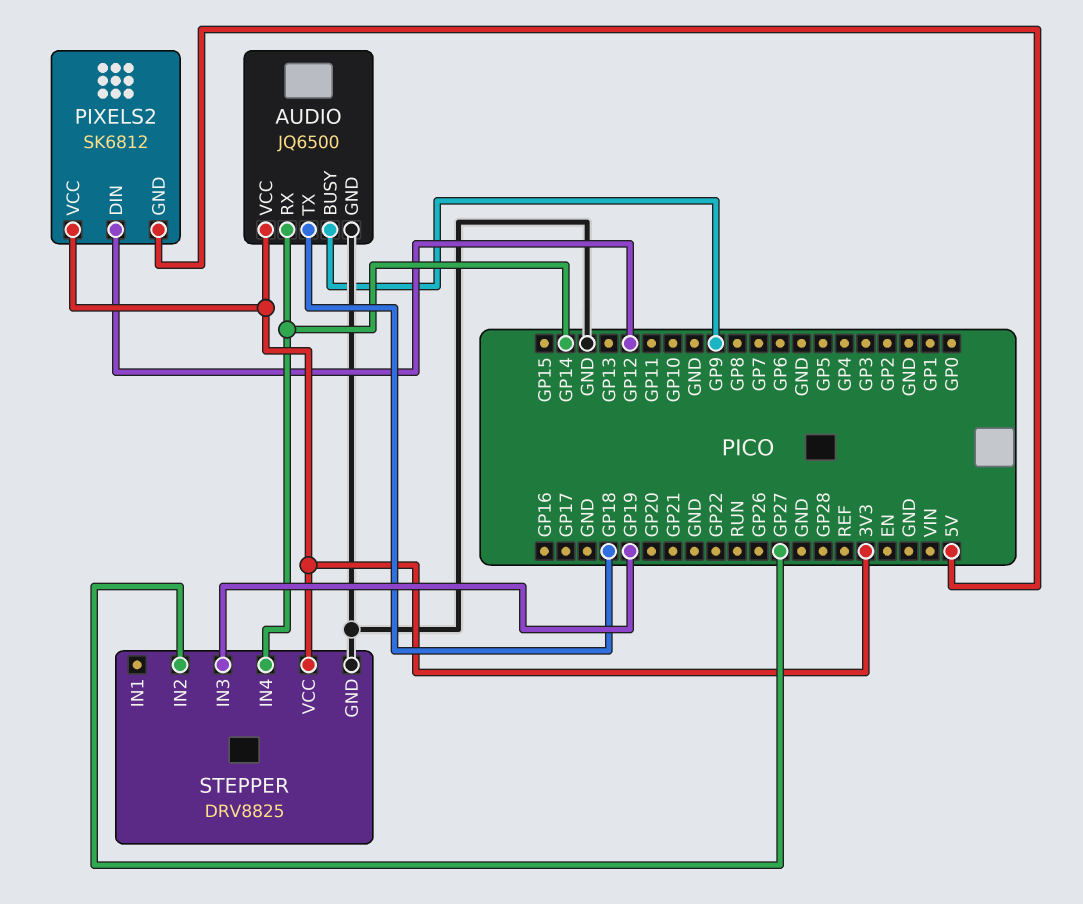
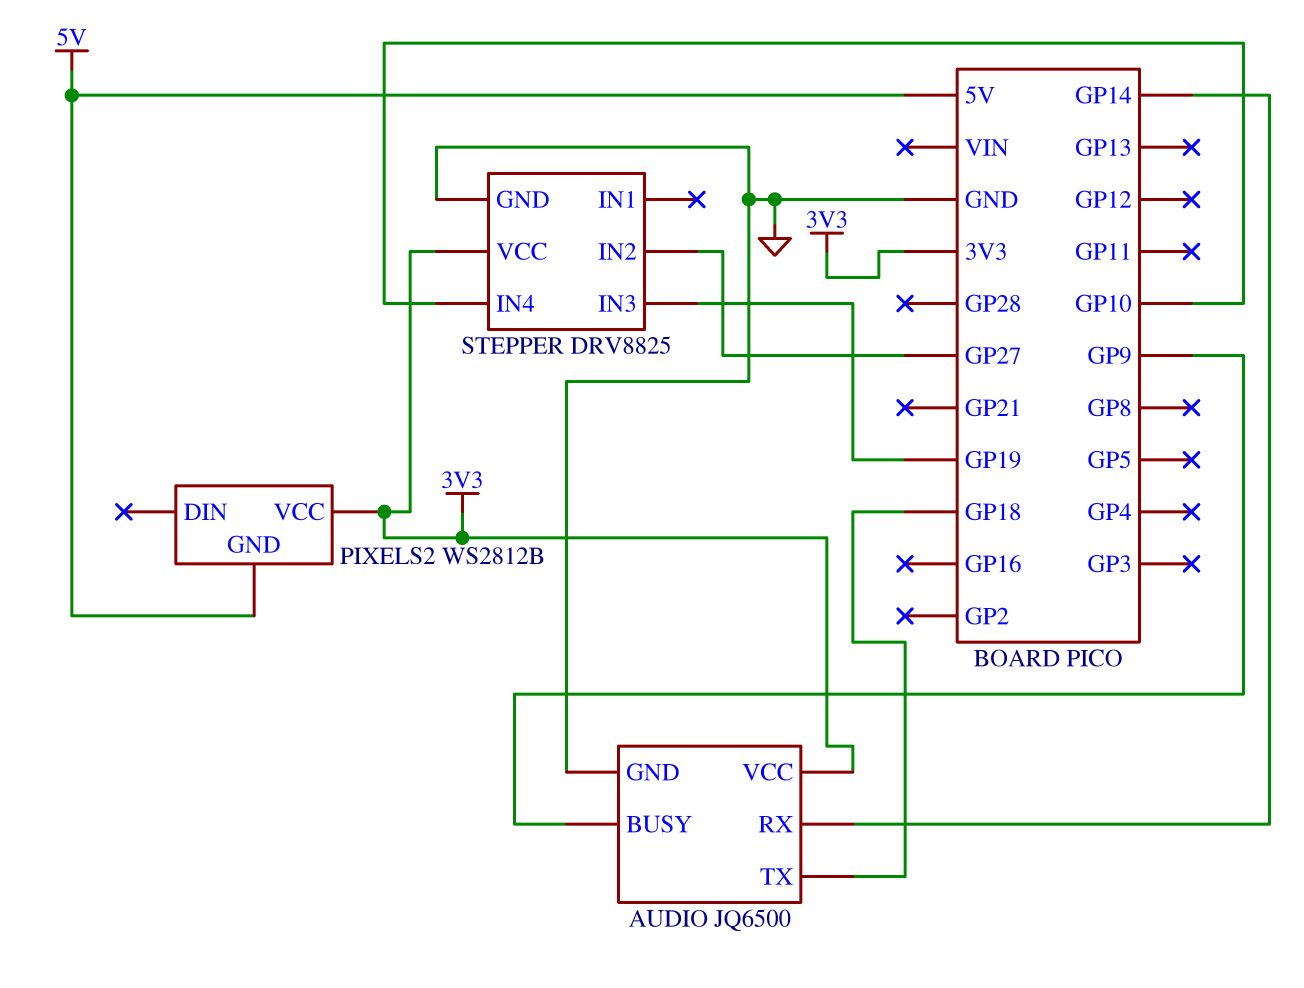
PIXELS2: SK6812 -> WS2812B
PIXELS2 pin DIN: GP12 -> none
STEPPER pin IN4: GP14 -> GP10

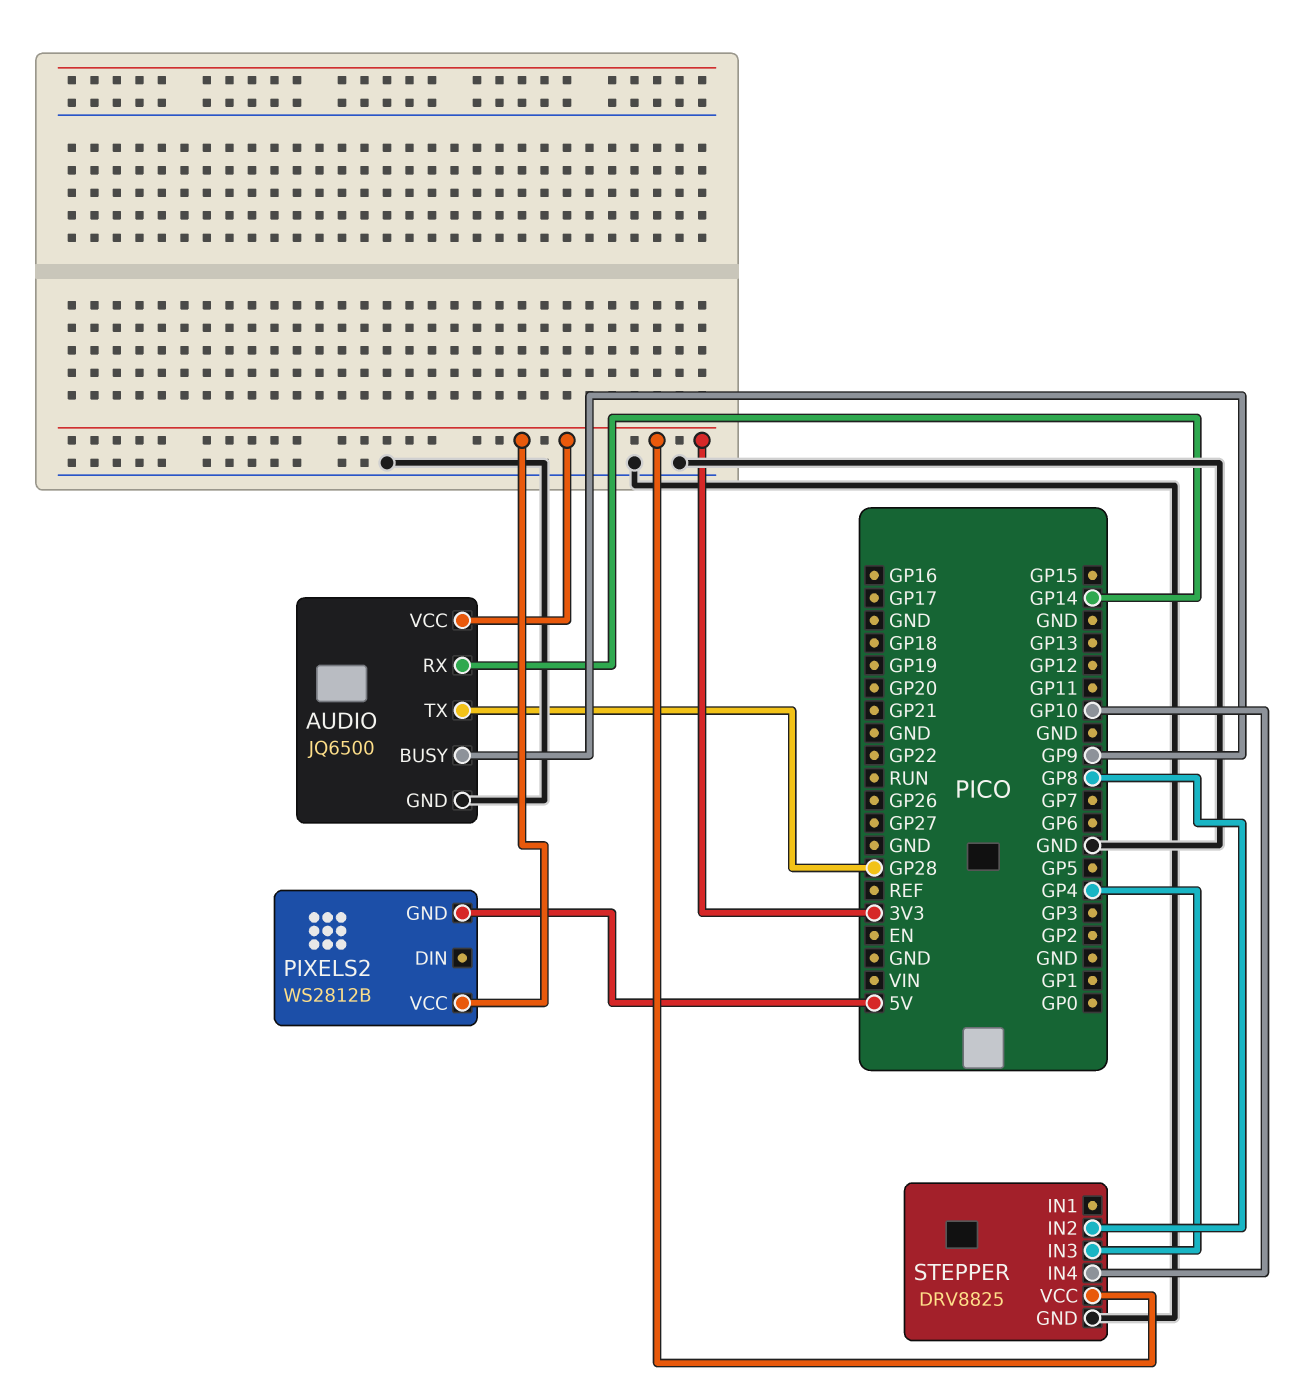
AUDIO pin TX: GP18 -> GP28
STEPPER pin IN2: GP27 -> GP8
STEPPER pin IN3: GP19 -> GP4

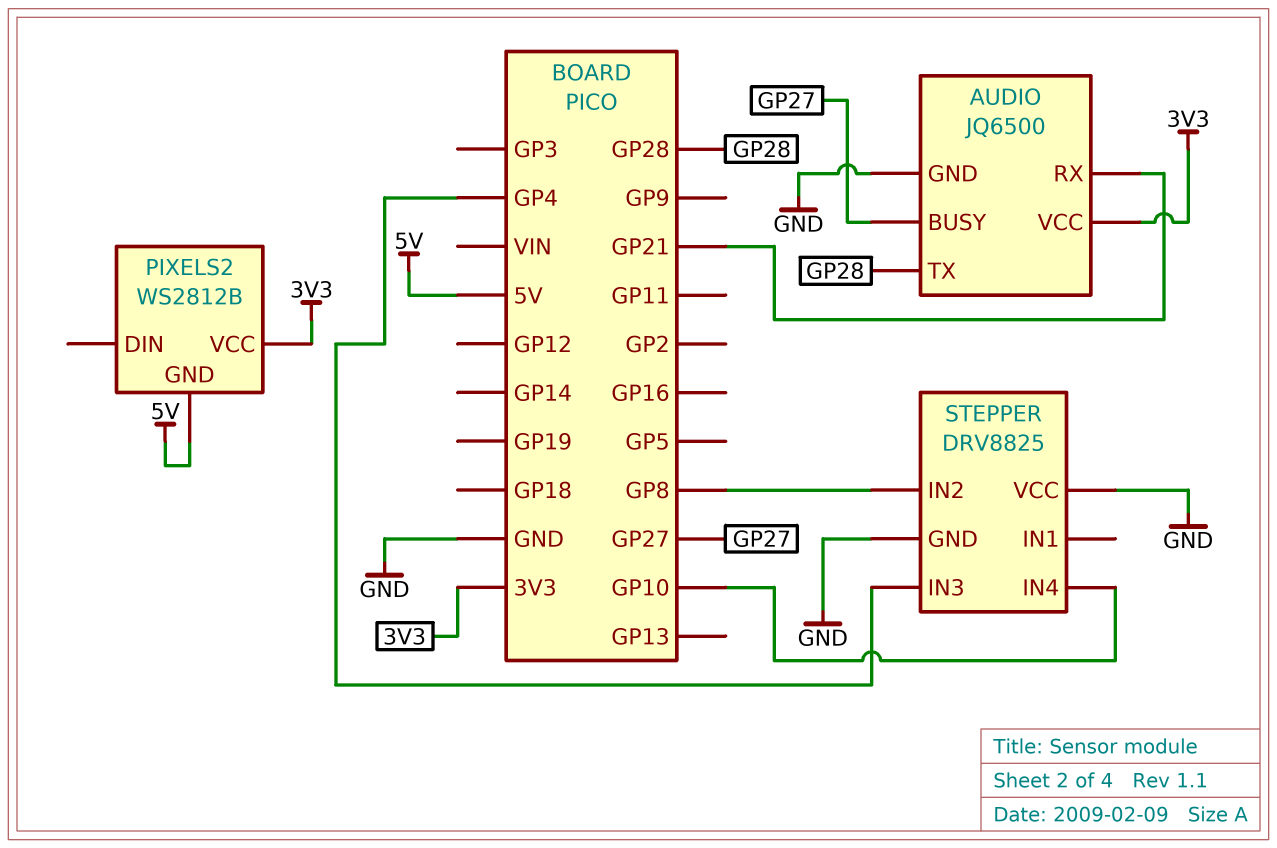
AUDIO pin BUSY: GP9 -> GP27
AUDIO pin RX: GP14 -> GP21
STEPPER pin VCC: 3V3 -> GND

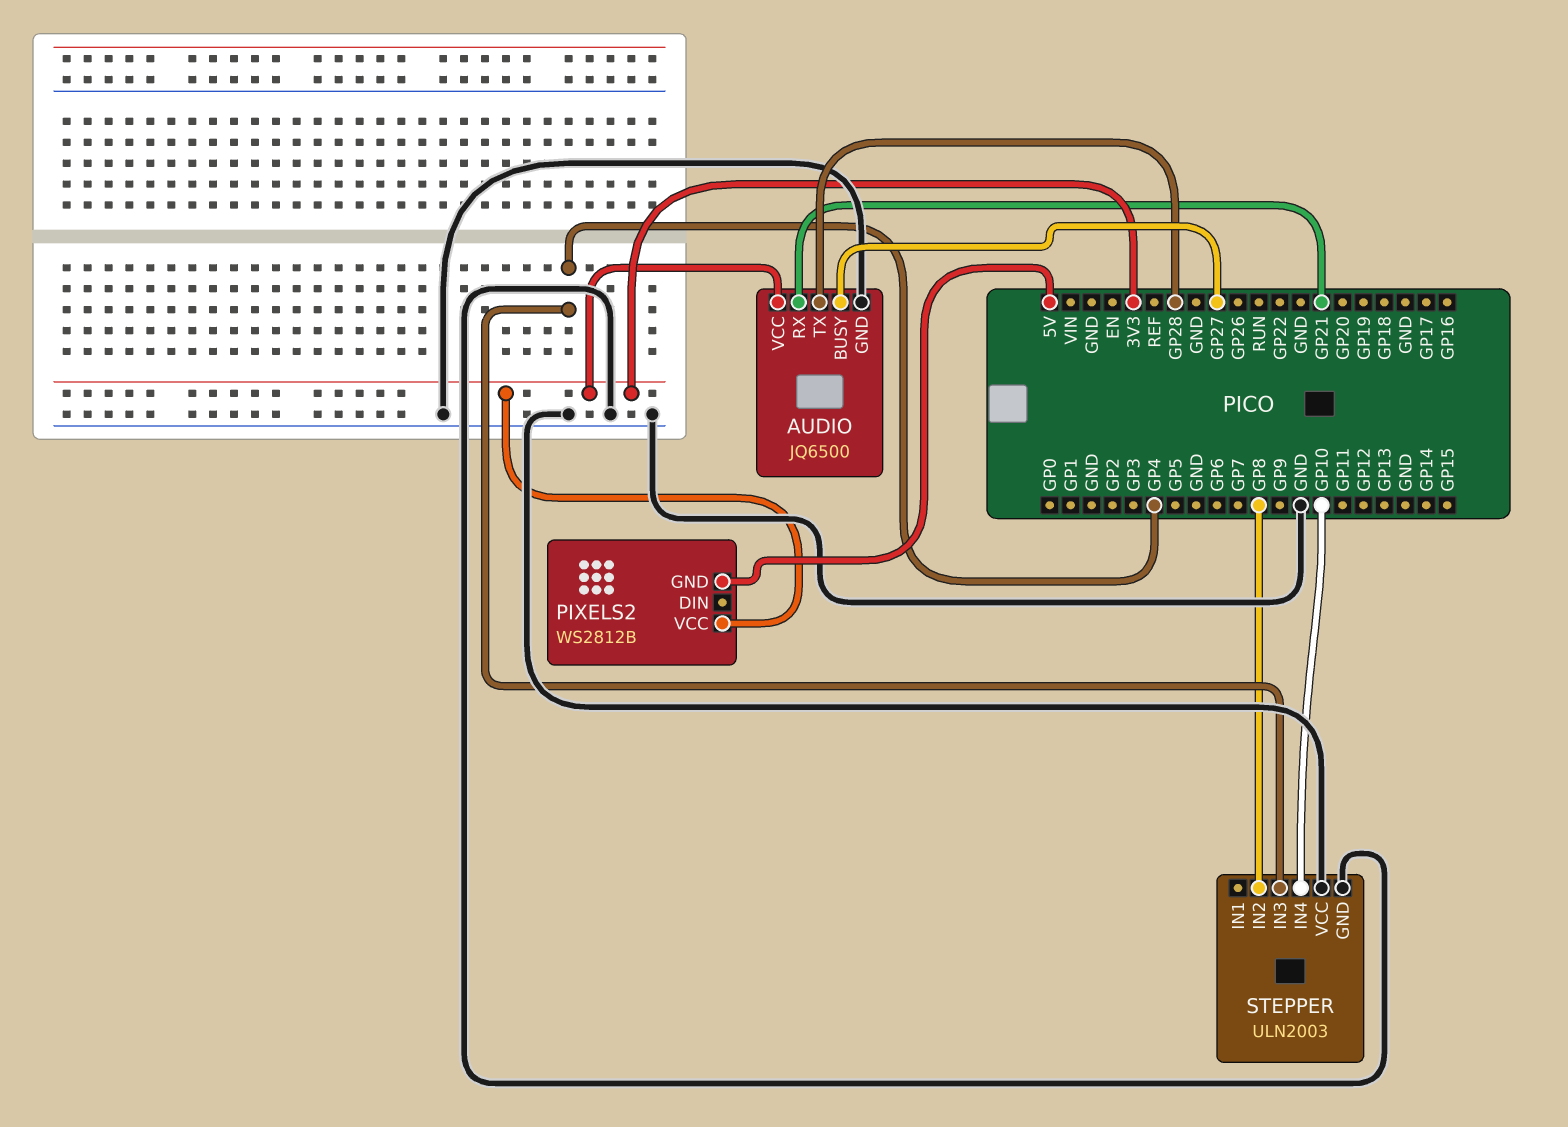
STEPPER: DRV8825 -> ULN2003

